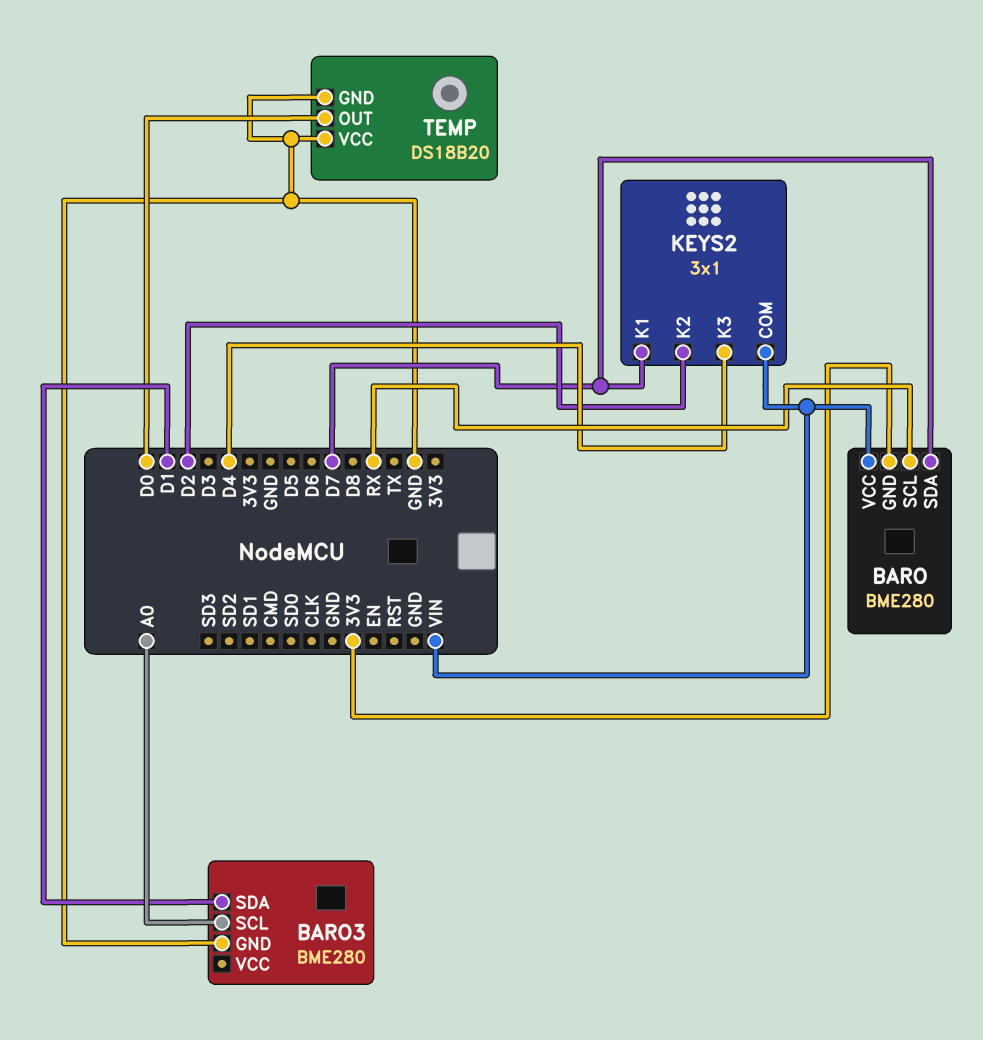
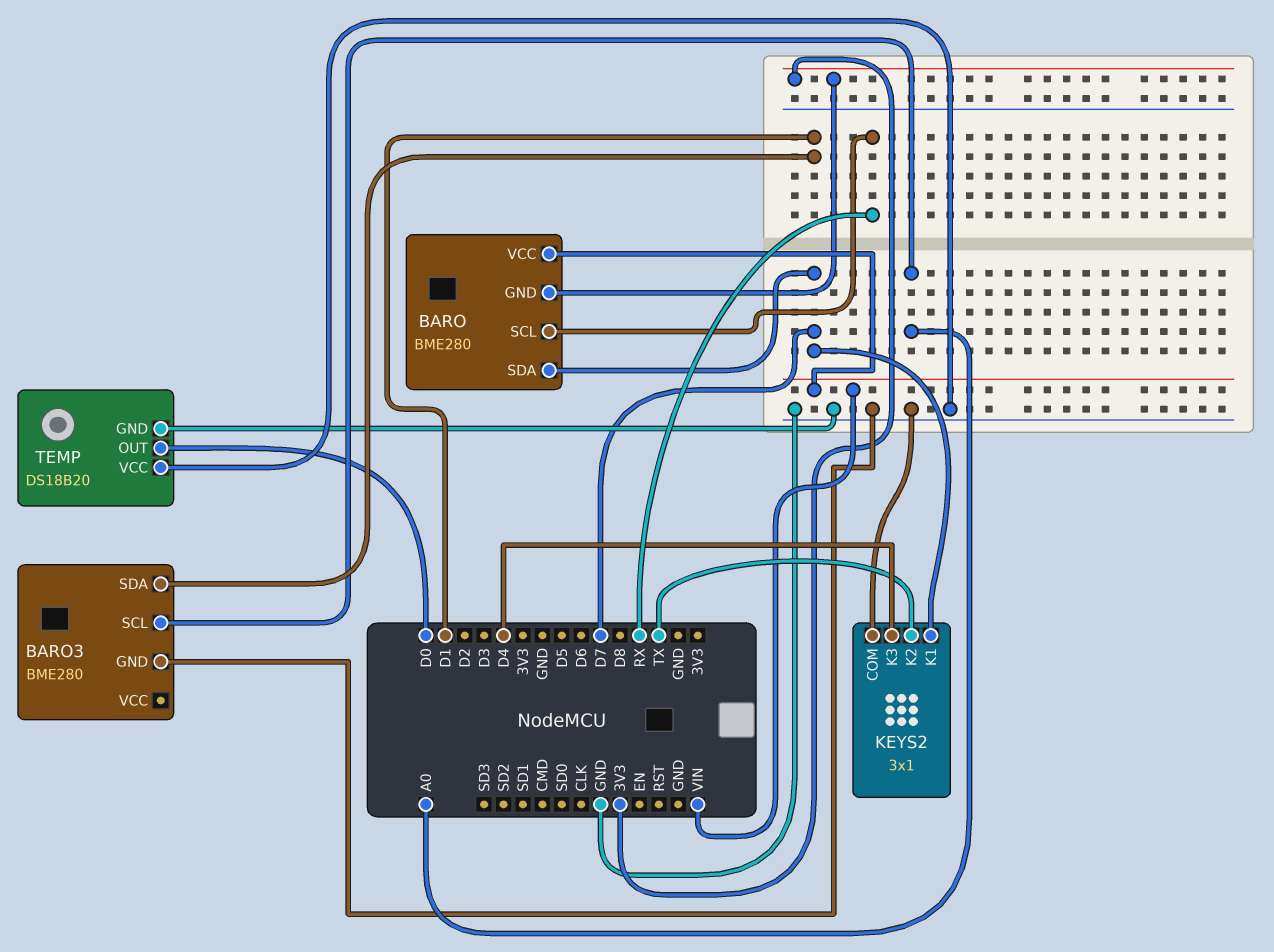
KEYS2 pin COM: VIN -> GND
KEYS2 pin K2: D2 -> TX

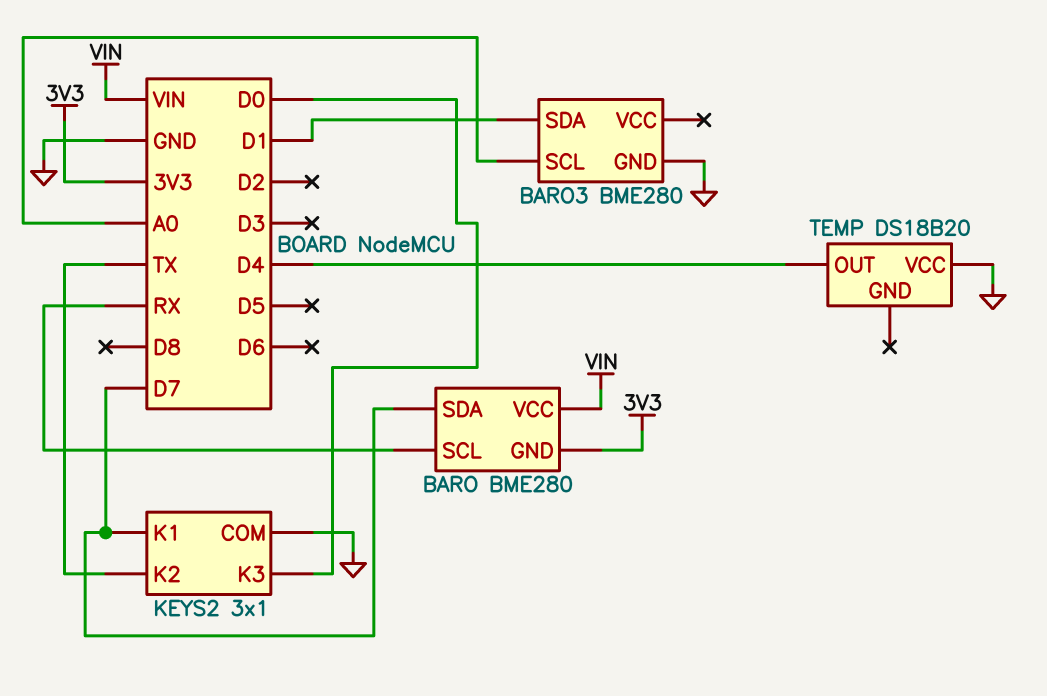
KEYS2 pin K3: D4 -> D0
TEMP pin GND: GND -> none
TEMP pin OUT: D0 -> D4

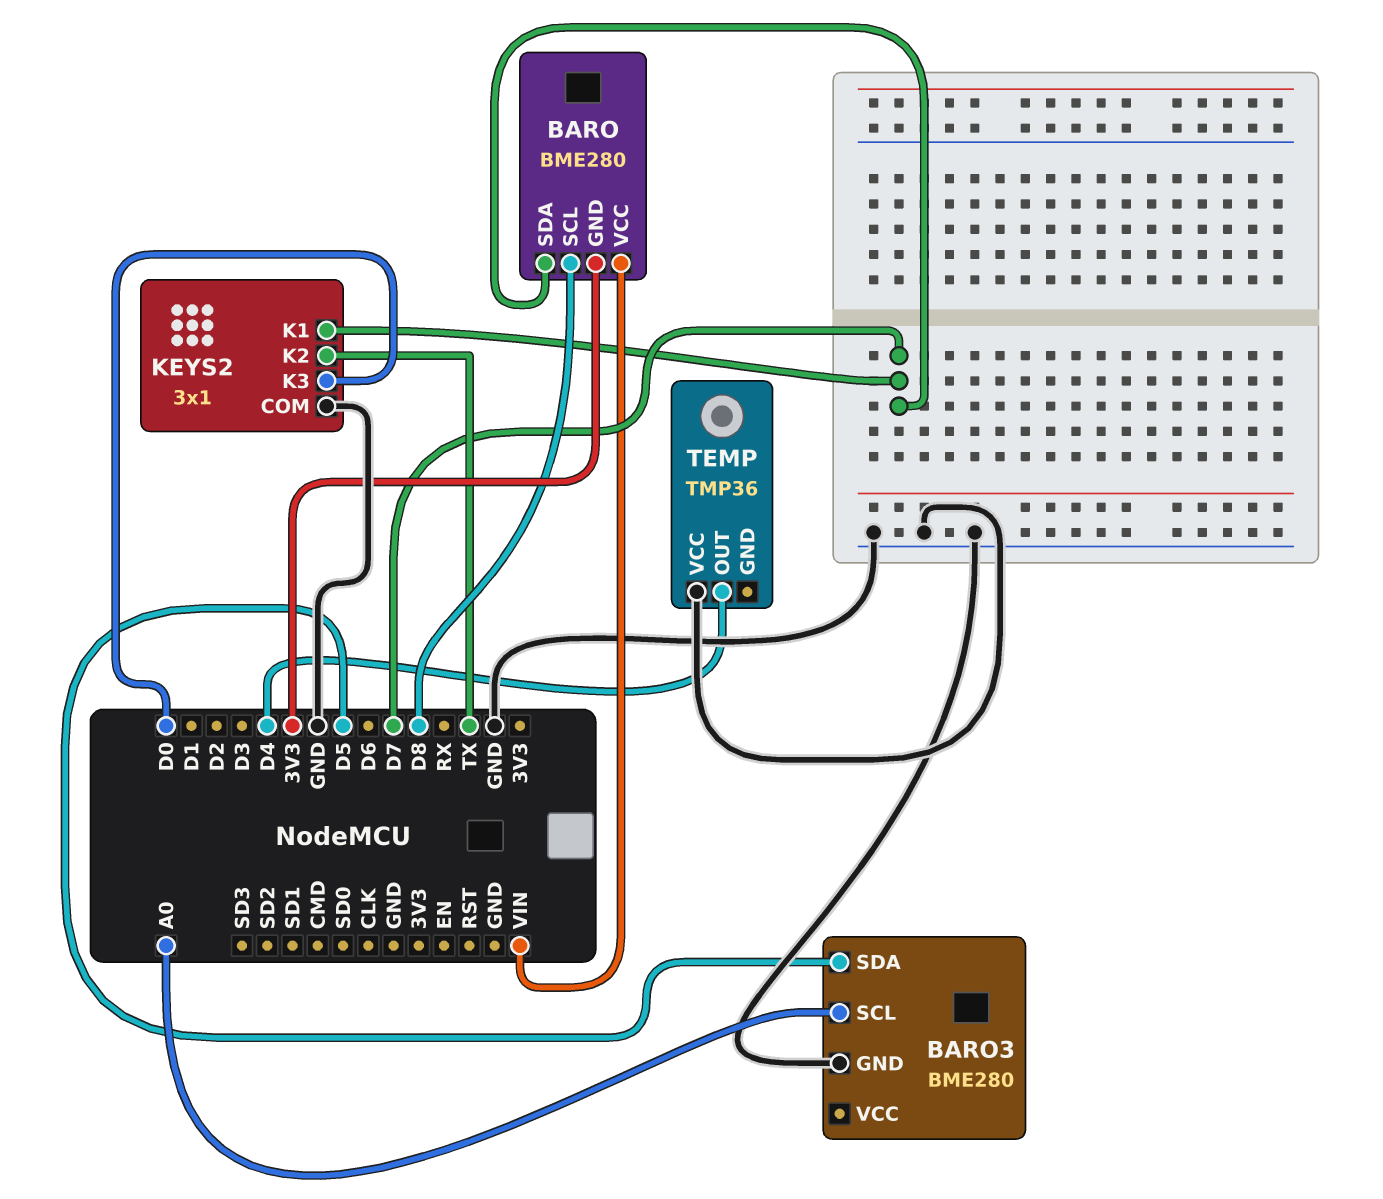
BARO pin SCL: RX -> D8
BARO3 pin SDA: D1 -> D5
TEMP: DS18B20 -> TMP36

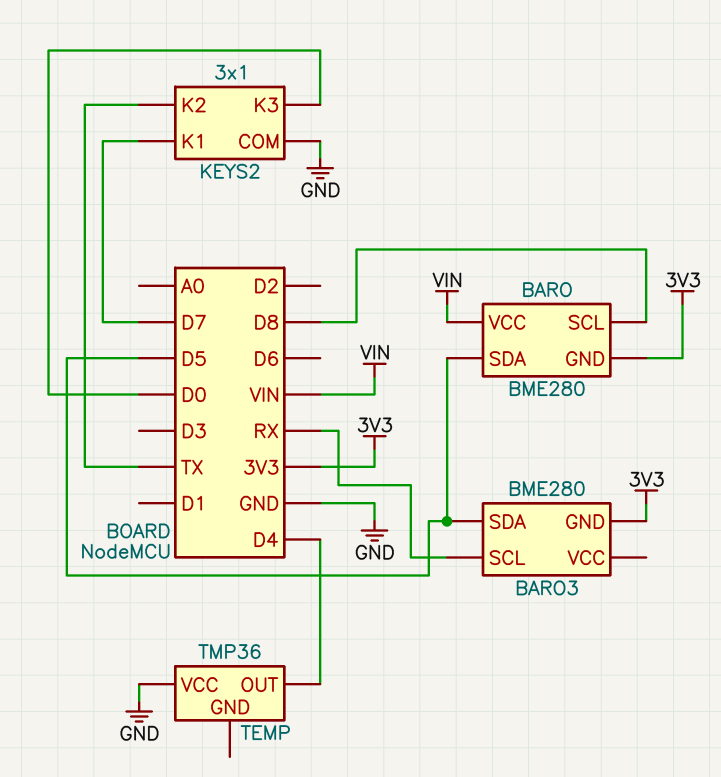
BARO pin SDA: D7 -> D5
BARO3 pin GND: GND -> 3V3
BARO3 pin SCL: A0 -> RX

